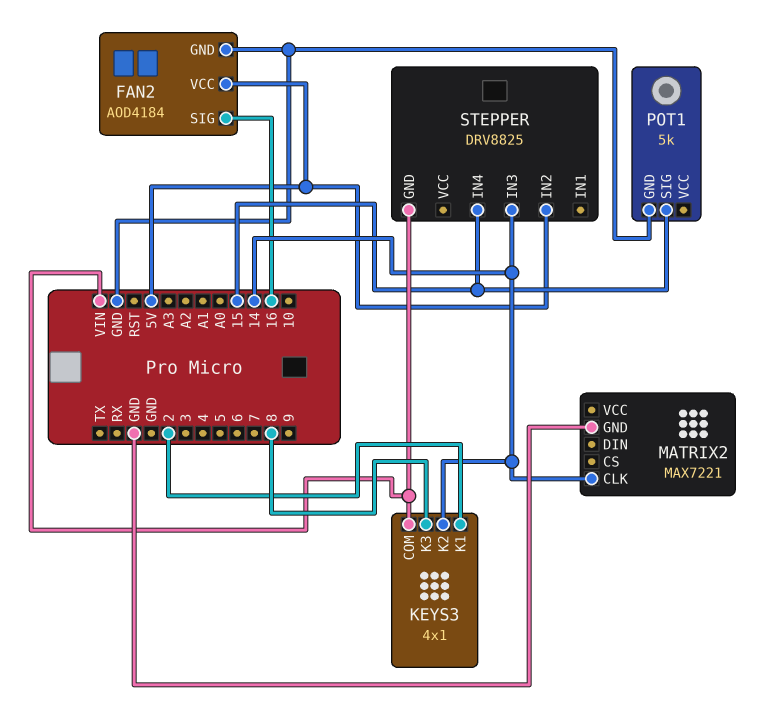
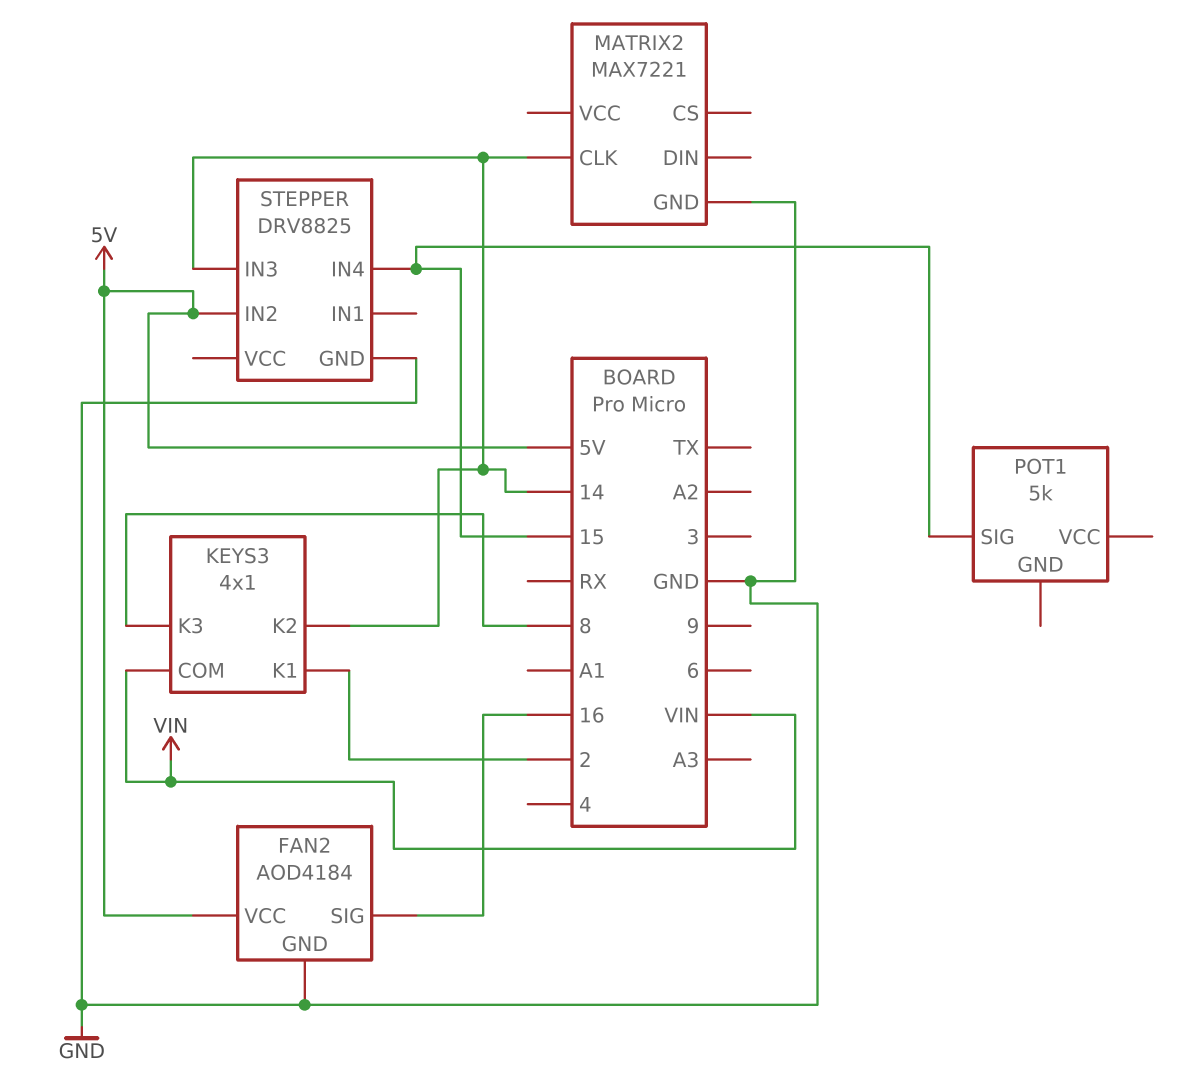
POT1 pin GND: GND -> none
STEPPER pin GND: VIN -> GND

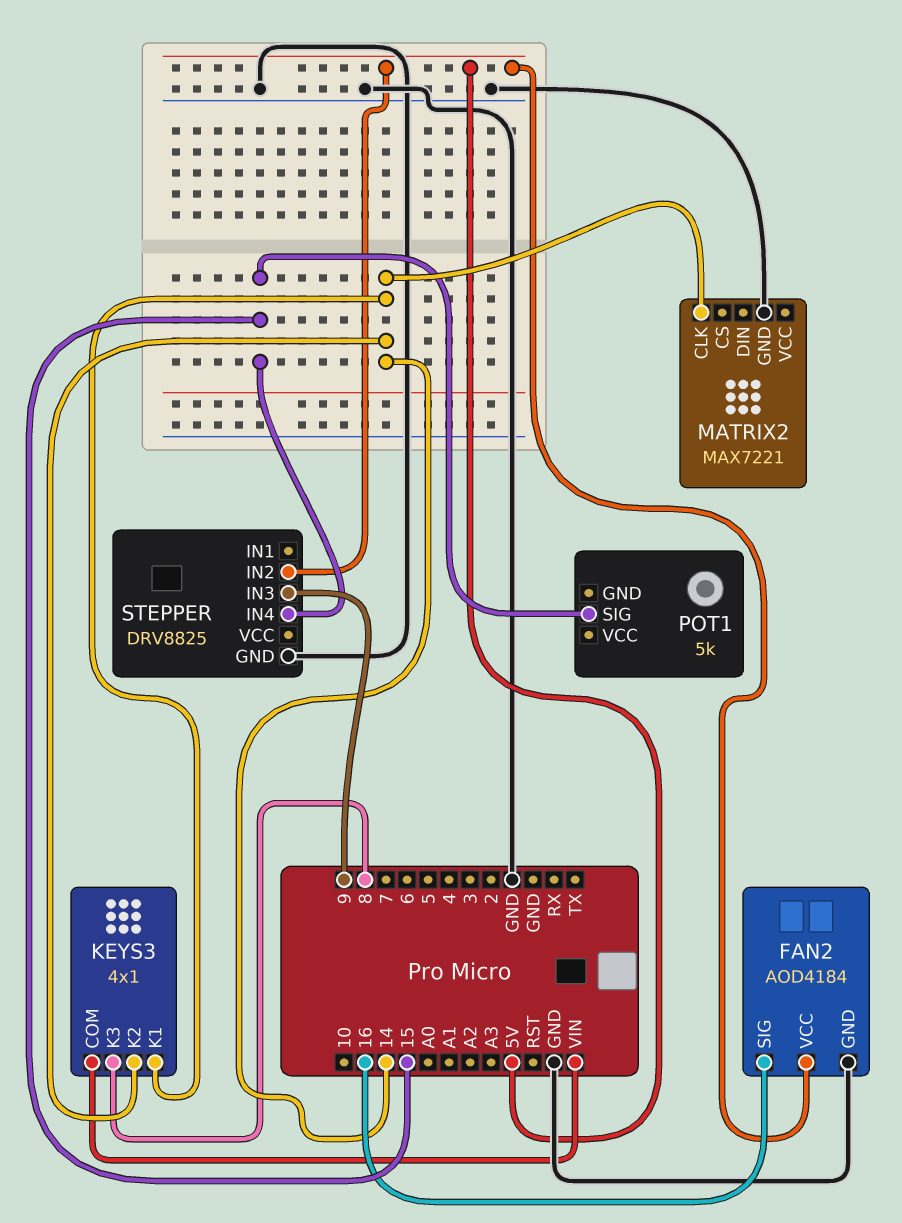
KEYS3 pin K1: 2 -> 14
STEPPER pin IN3: 14 -> 9

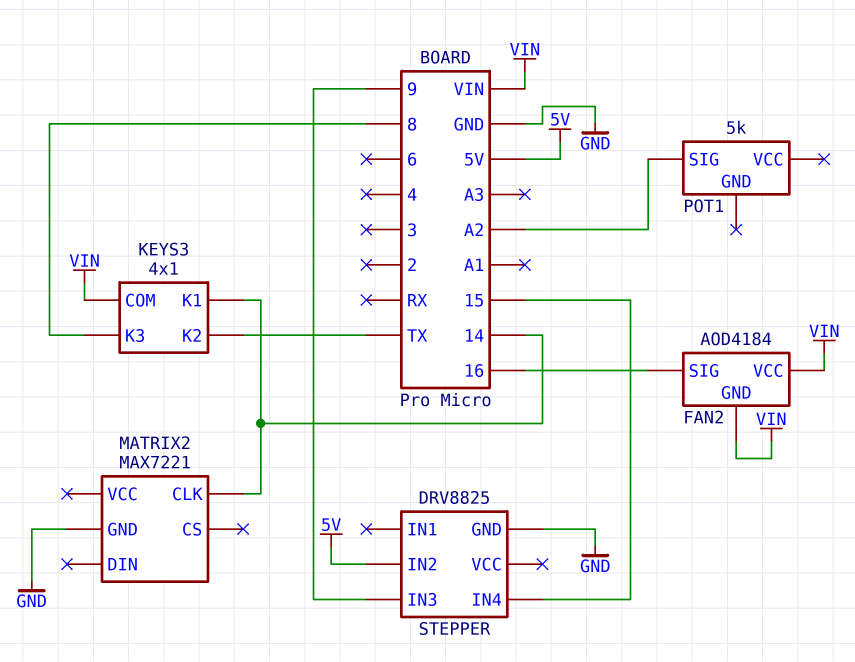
FAN2 pin GND: GND -> VIN
FAN2 pin VCC: 5V -> VIN
KEYS3 pin K2: 14 -> TX
POT1 pin SIG: 15 -> A2

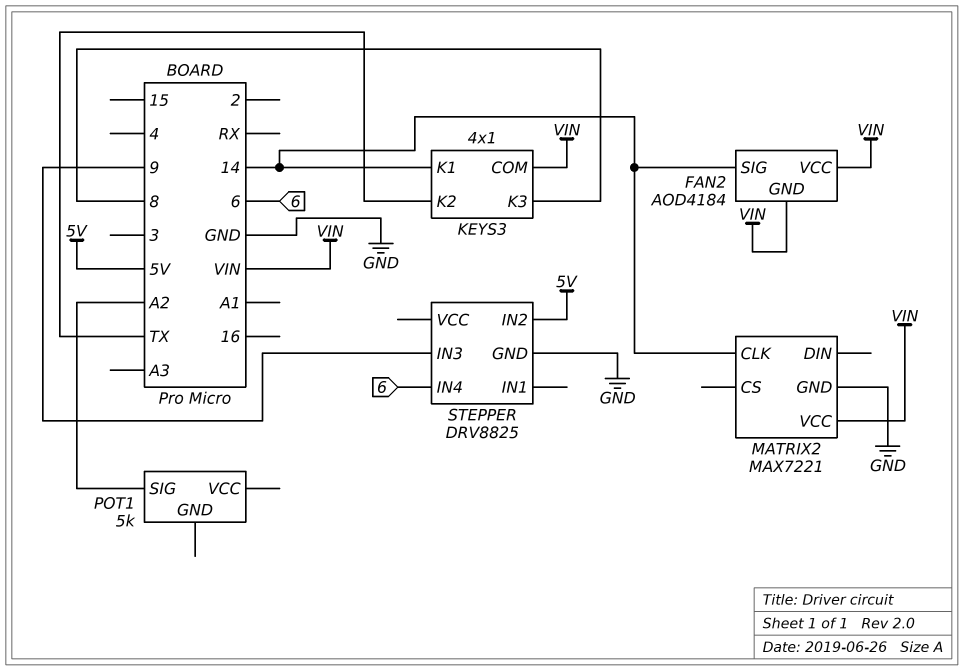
FAN2 pin SIG: 16 -> 14
MATRIX2 pin VCC: none -> VIN
STEPPER pin IN4: 15 -> 6

